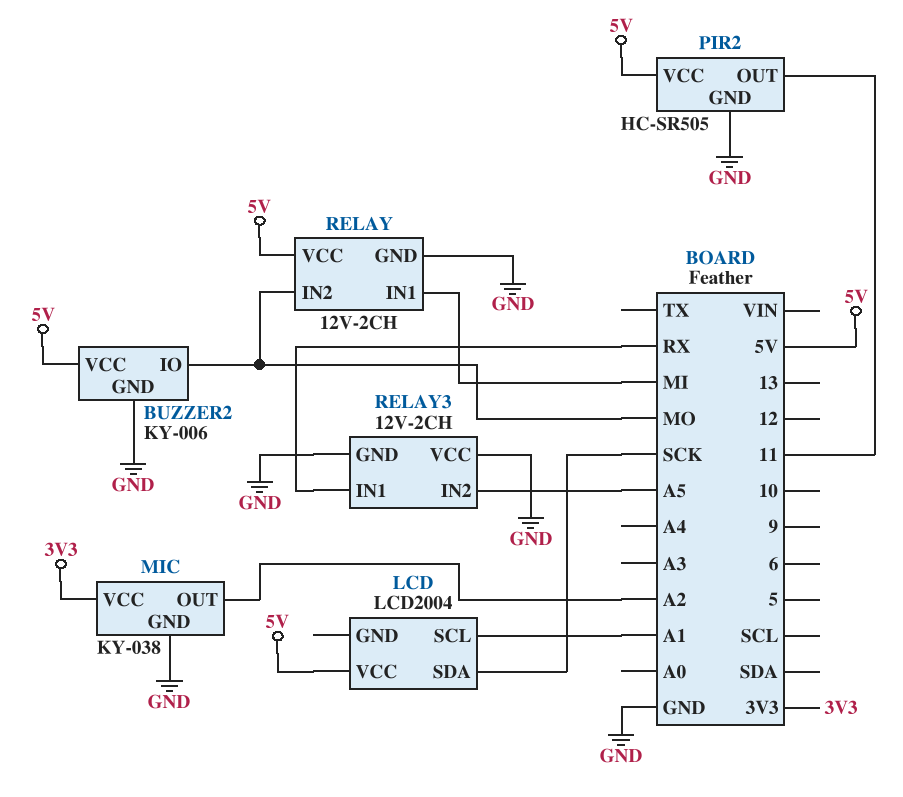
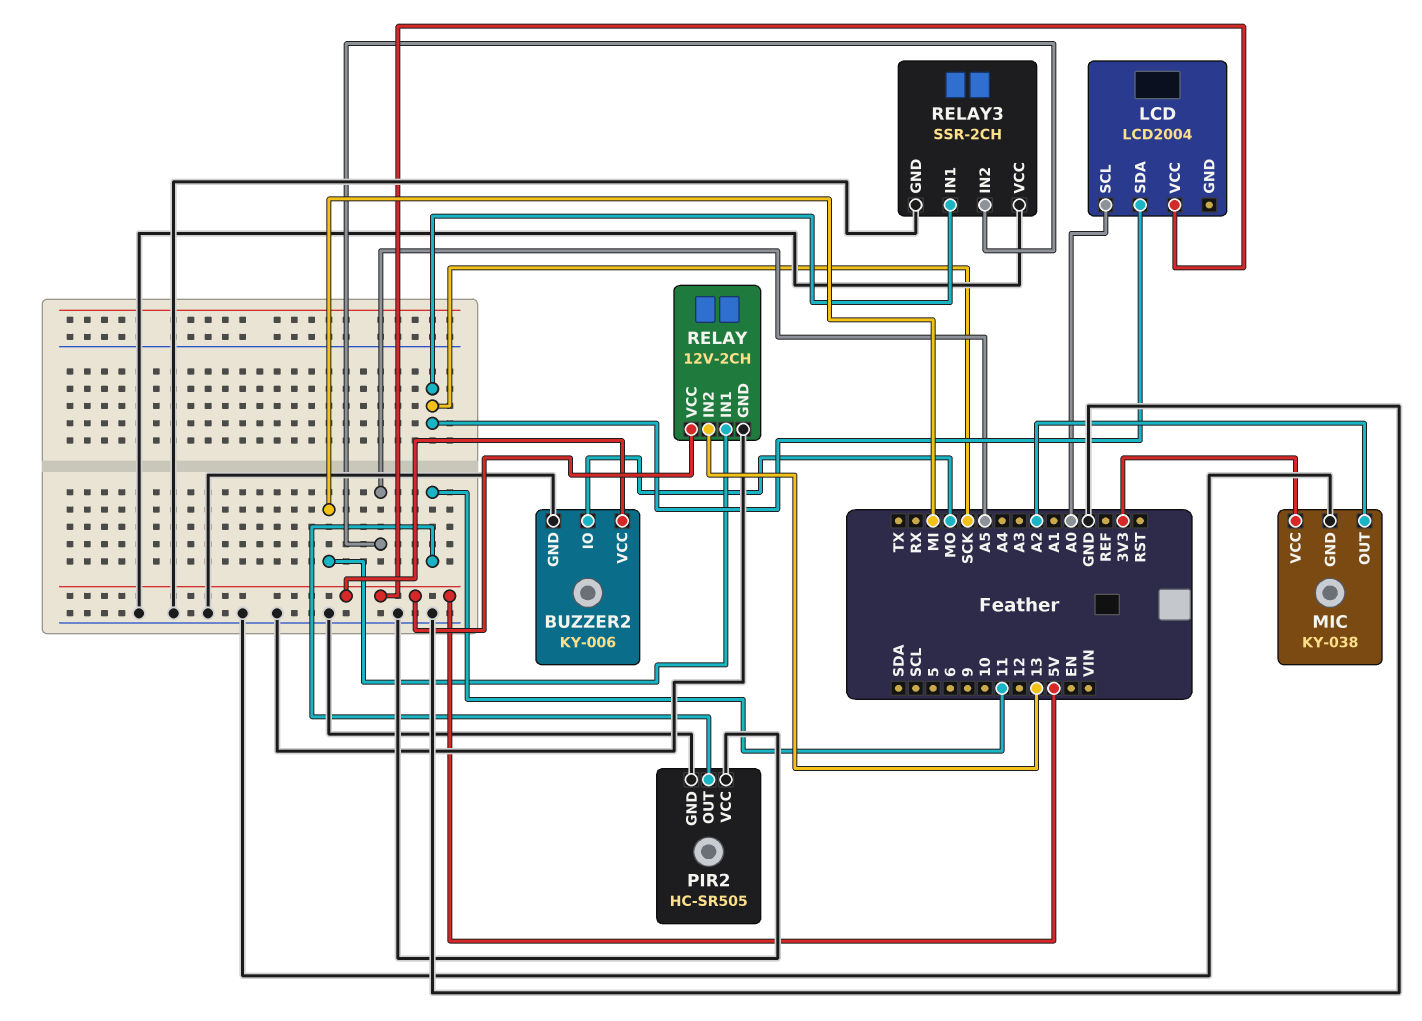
LCD pin SCL: A1 -> A0
PIR2 pin VCC: 5V -> GND
RELAY pin IN2: MO -> 13
RELAY3: 12V-2CH -> SSR-2CH
RELAY3 pin IN1: RX -> SCK

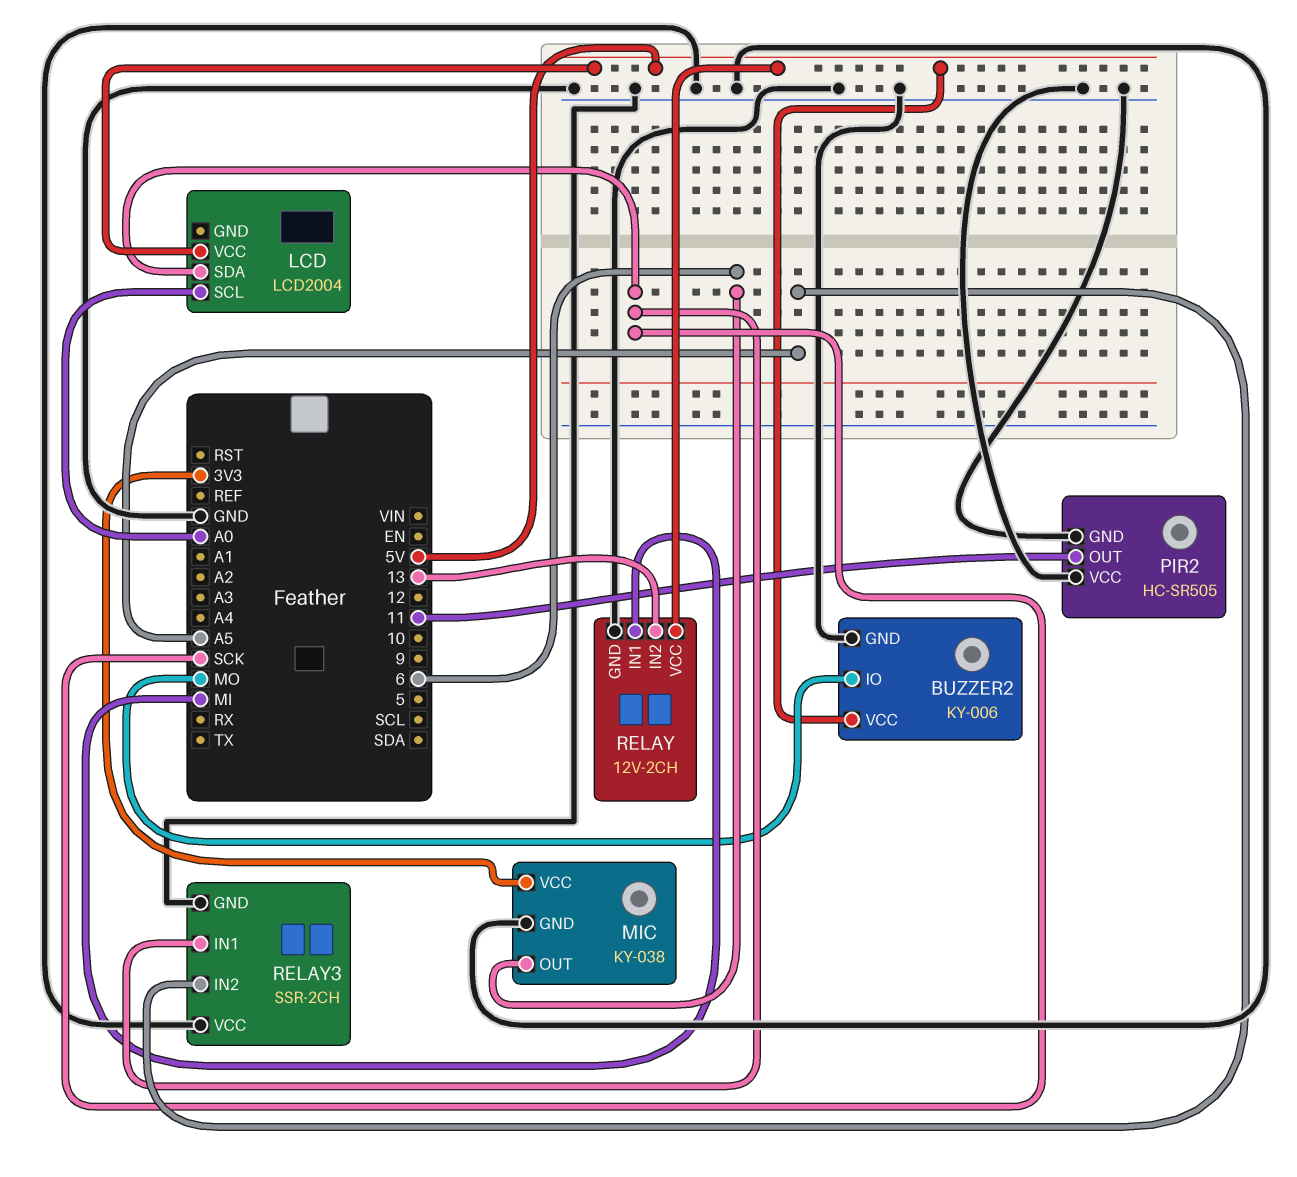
MIC pin OUT: A2 -> 6

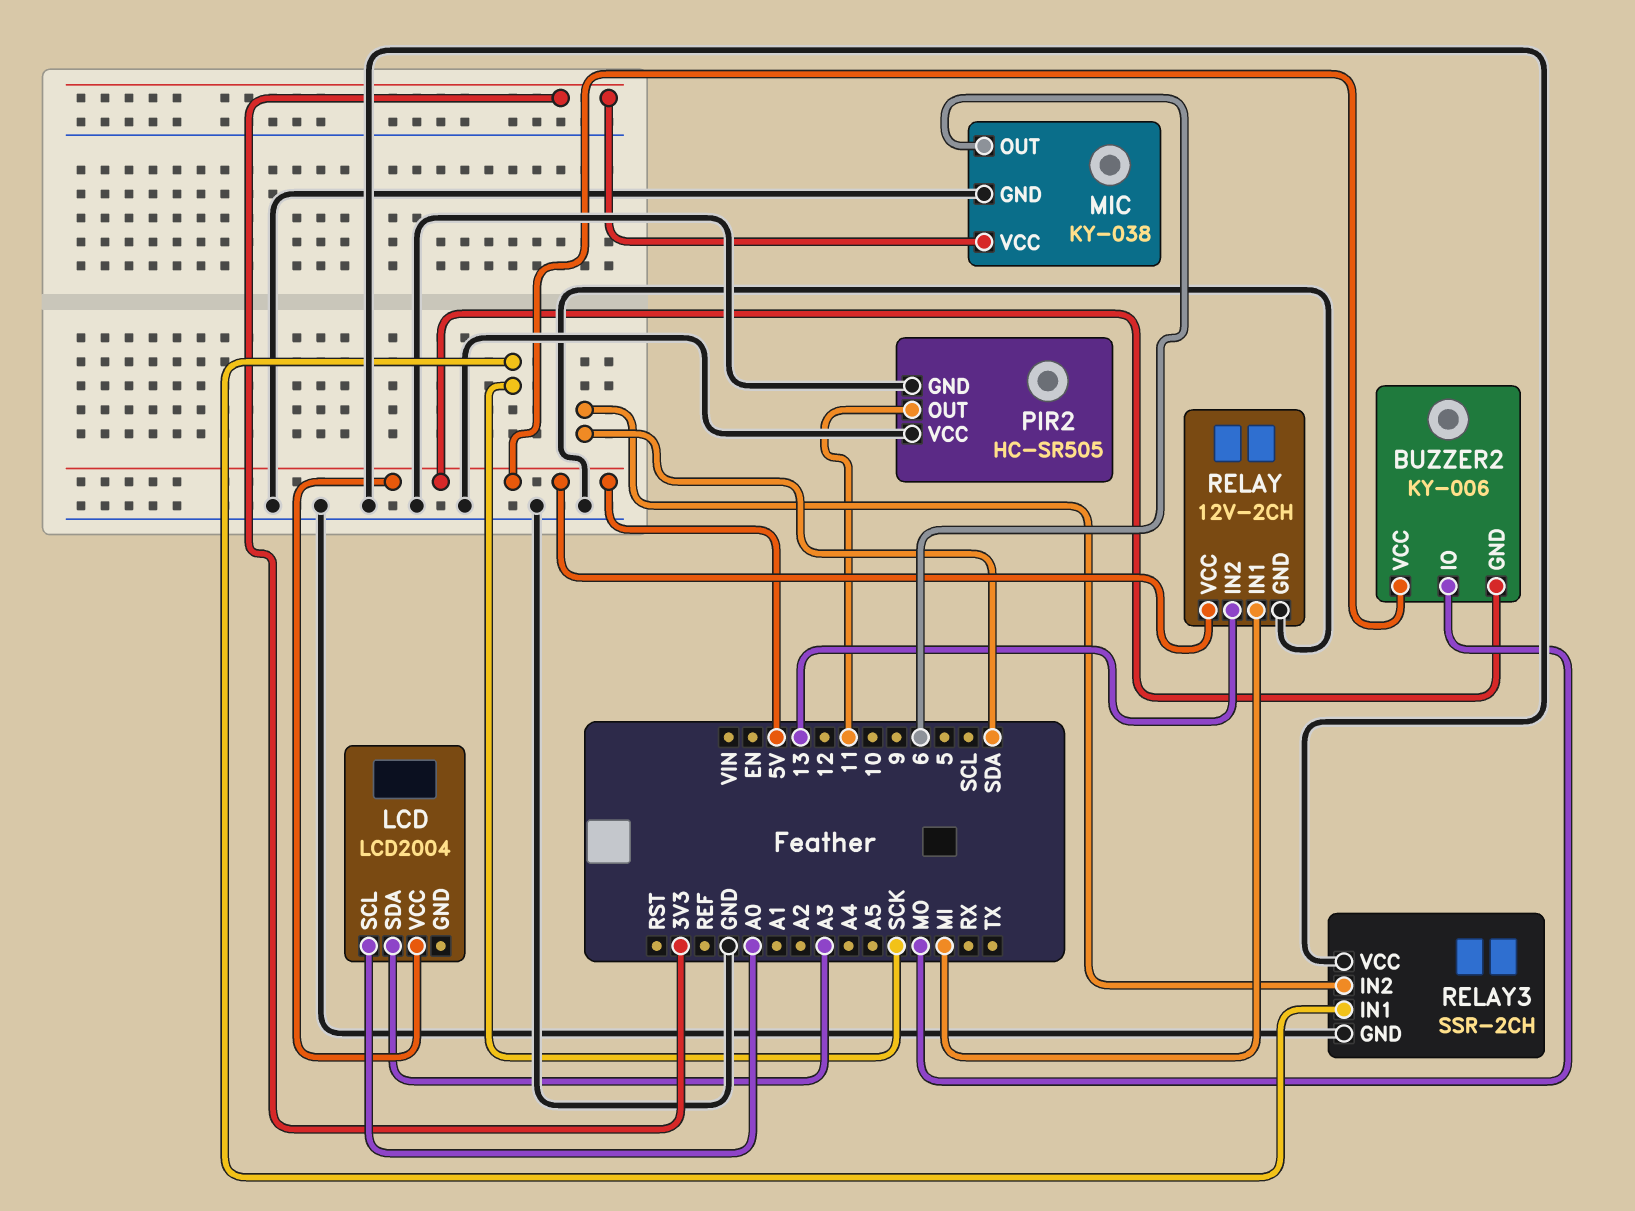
BUZZER2 pin GND: GND -> 5V
LCD pin SDA: SCK -> A3
RELAY3 pin IN2: A5 -> SDA

